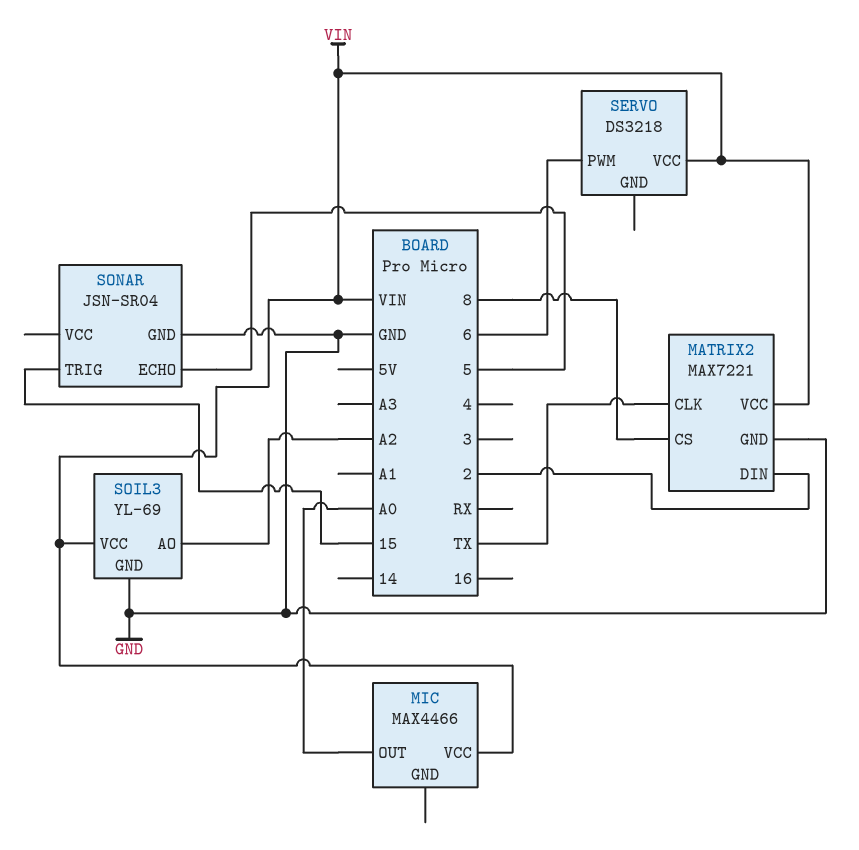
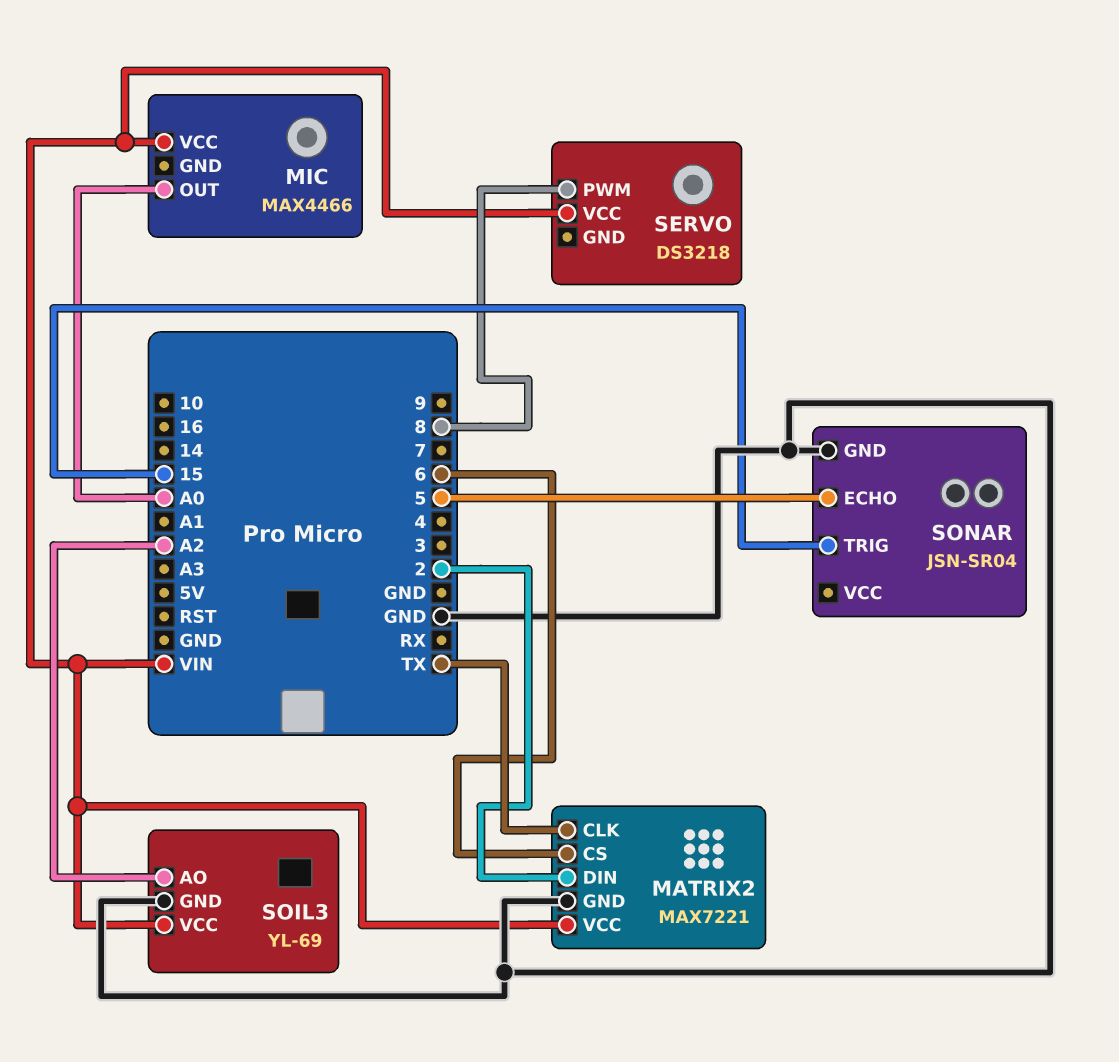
MATRIX2 pin CS: 8 -> 6
SERVO pin PWM: 6 -> 8

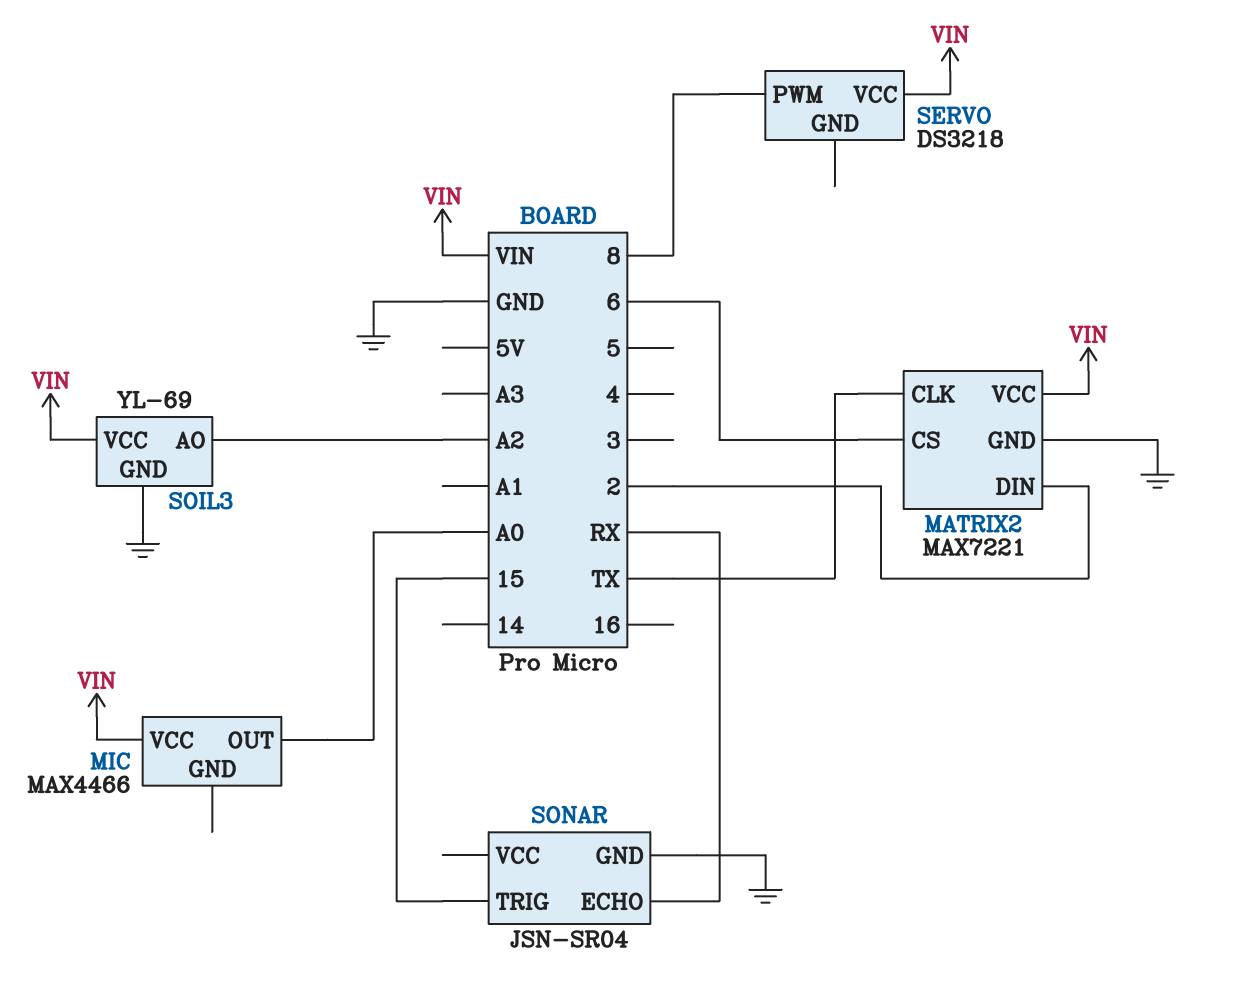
SONAR pin ECHO: 5 -> RX

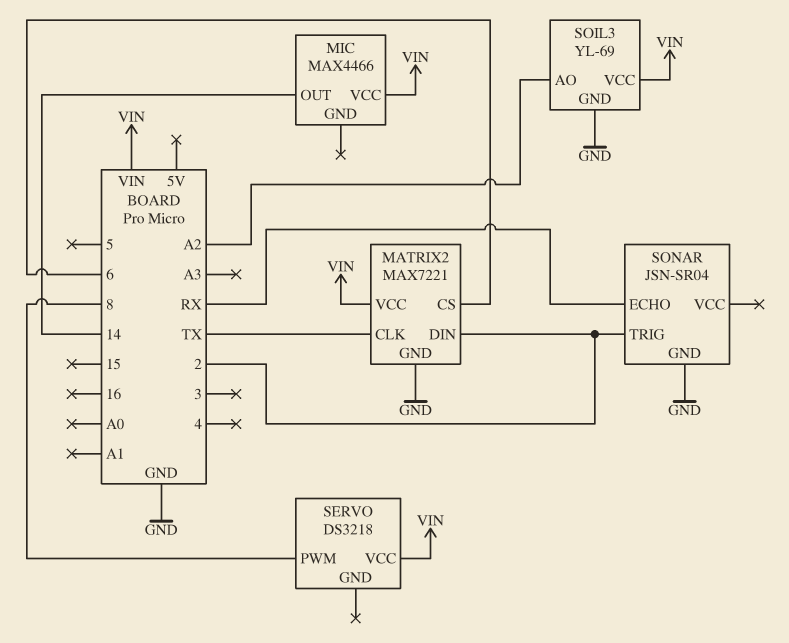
MIC pin OUT: A0 -> 14
SONAR pin TRIG: 15 -> 2

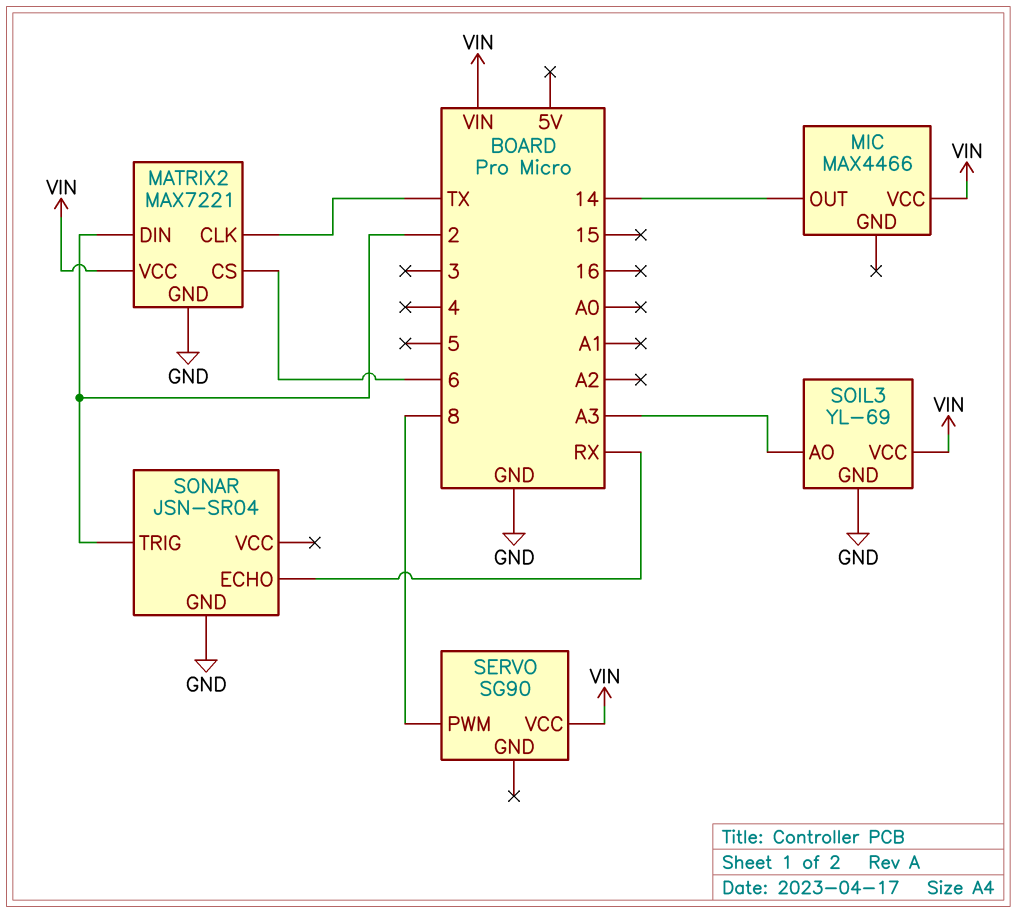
SERVO: DS3218 -> SG90
SOIL3 pin AO: A2 -> A3

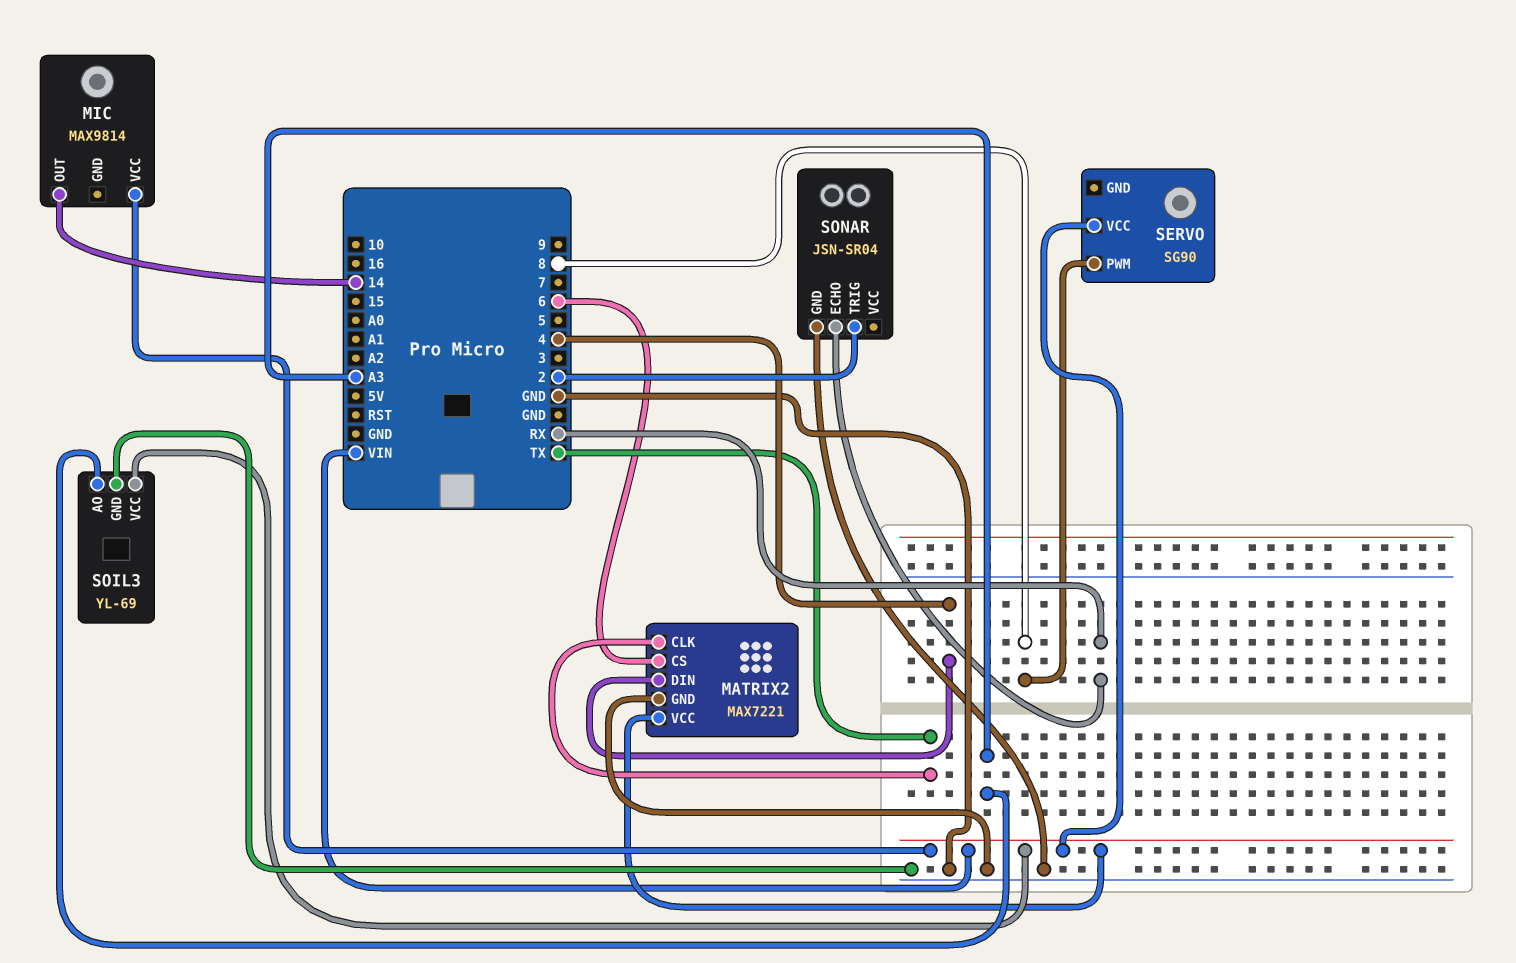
MATRIX2 pin DIN: 2 -> 4
MIC: MAX4466 -> MAX9814

